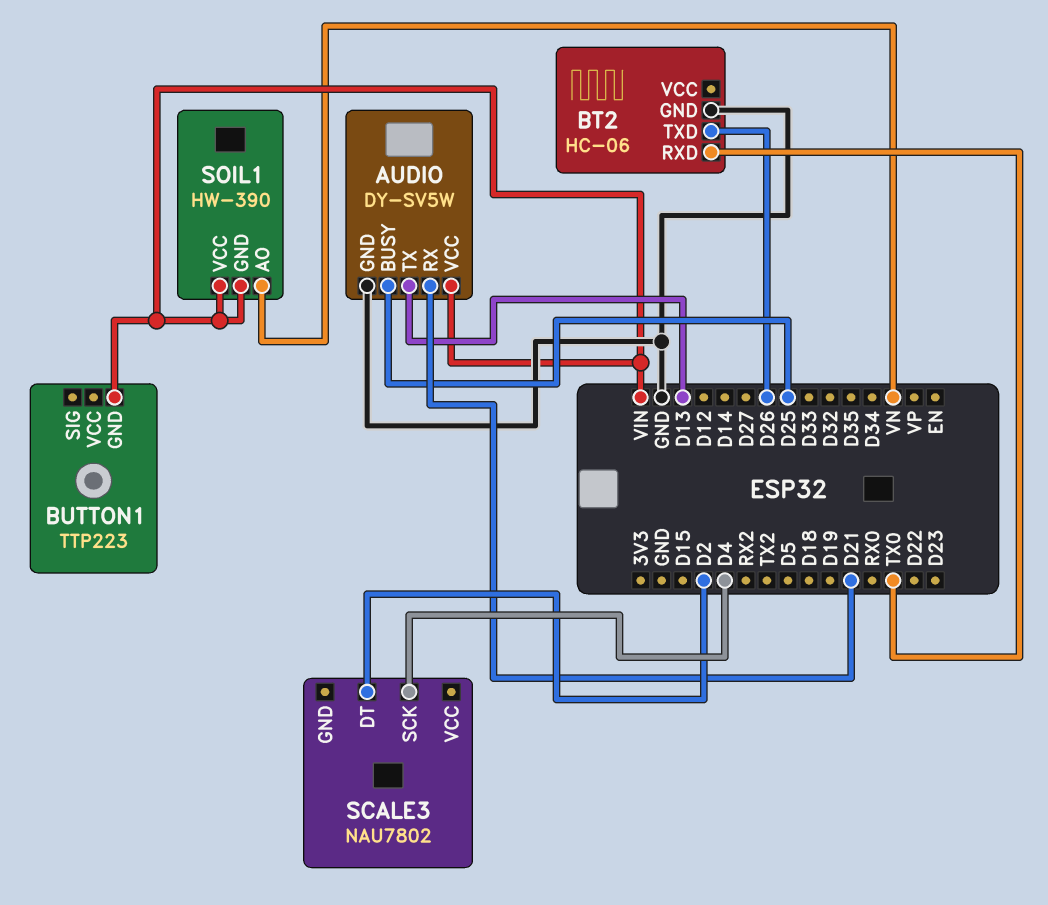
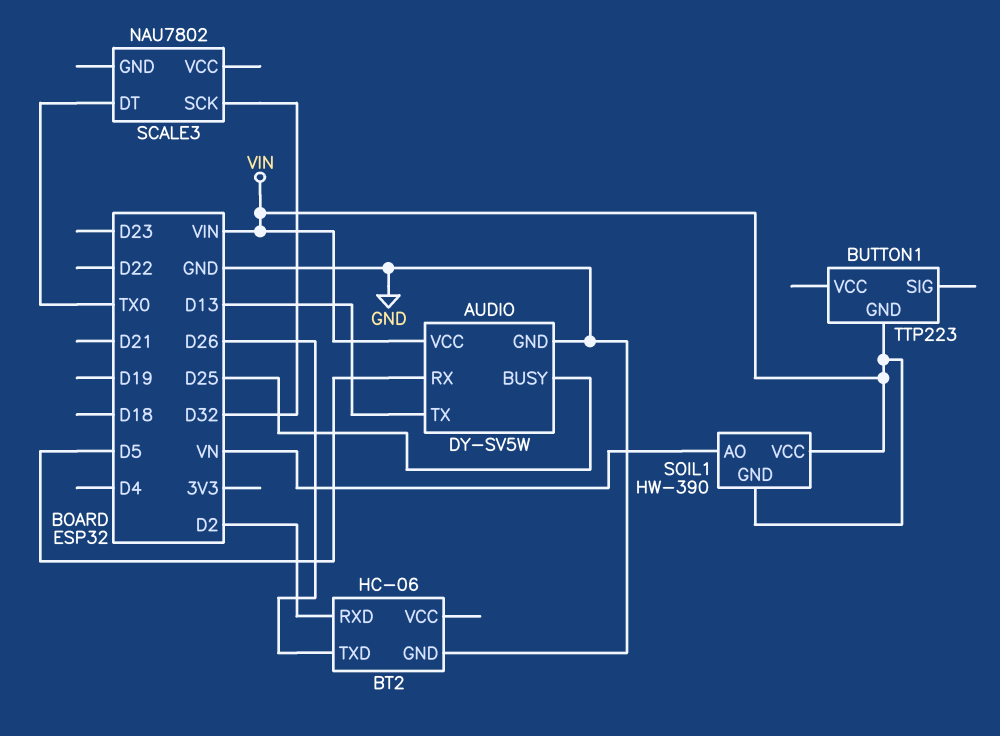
AUDIO pin RX: D21 -> D5
BT2 pin RXD: TX0 -> D2
SCALE3 pin DT: D2 -> TX0
SCALE3 pin SCK: D4 -> D32

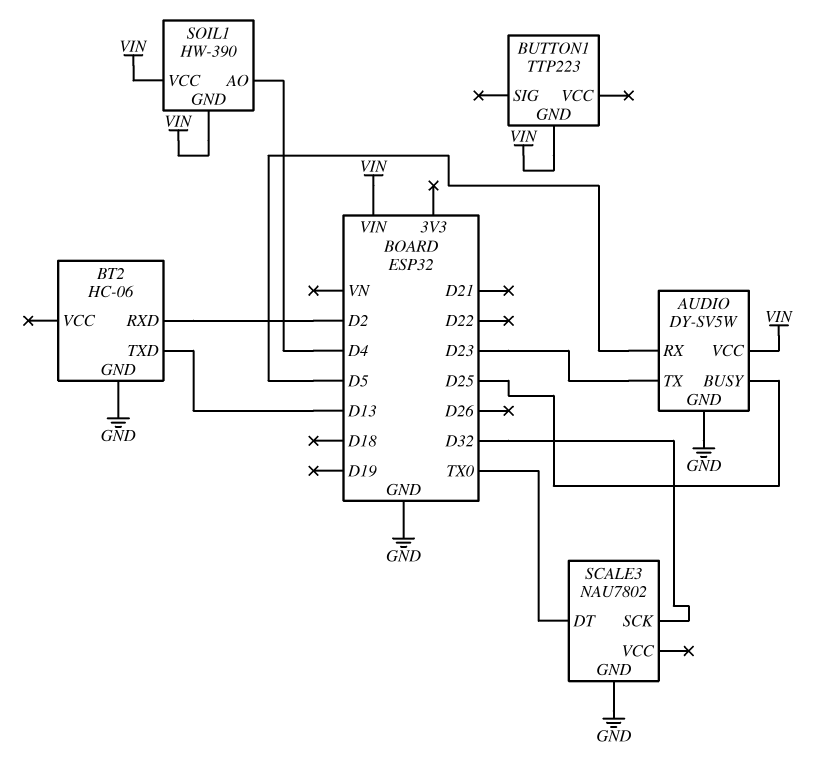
AUDIO pin TX: D13 -> D23
BT2 pin TXD: D26 -> D13
SCALE3 pin GND: none -> GND
SOIL1 pin AO: VN -> D4

